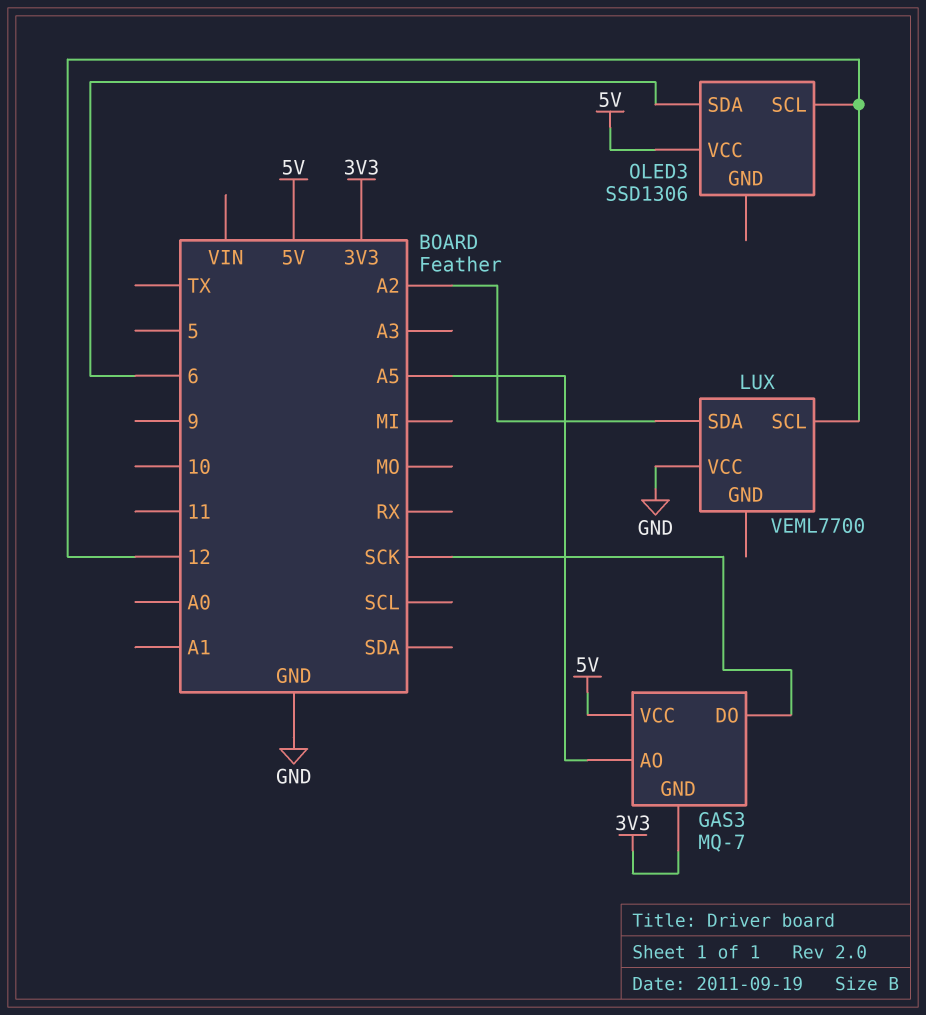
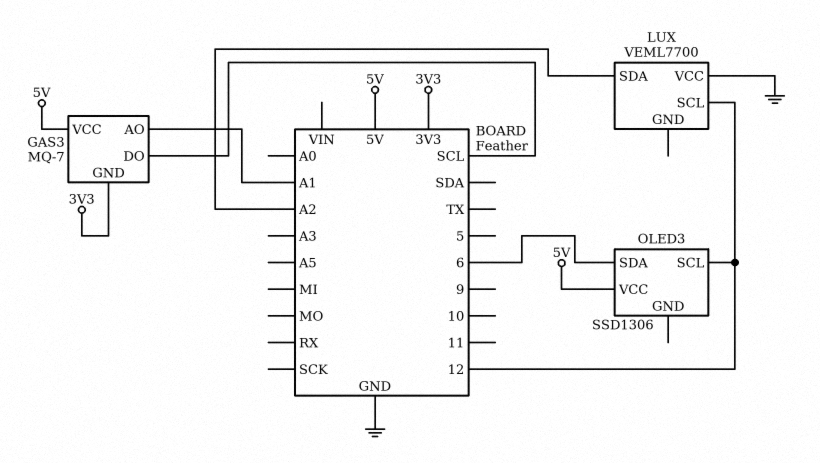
GAS3 pin AO: A5 -> A1
GAS3 pin DO: SCK -> SCL

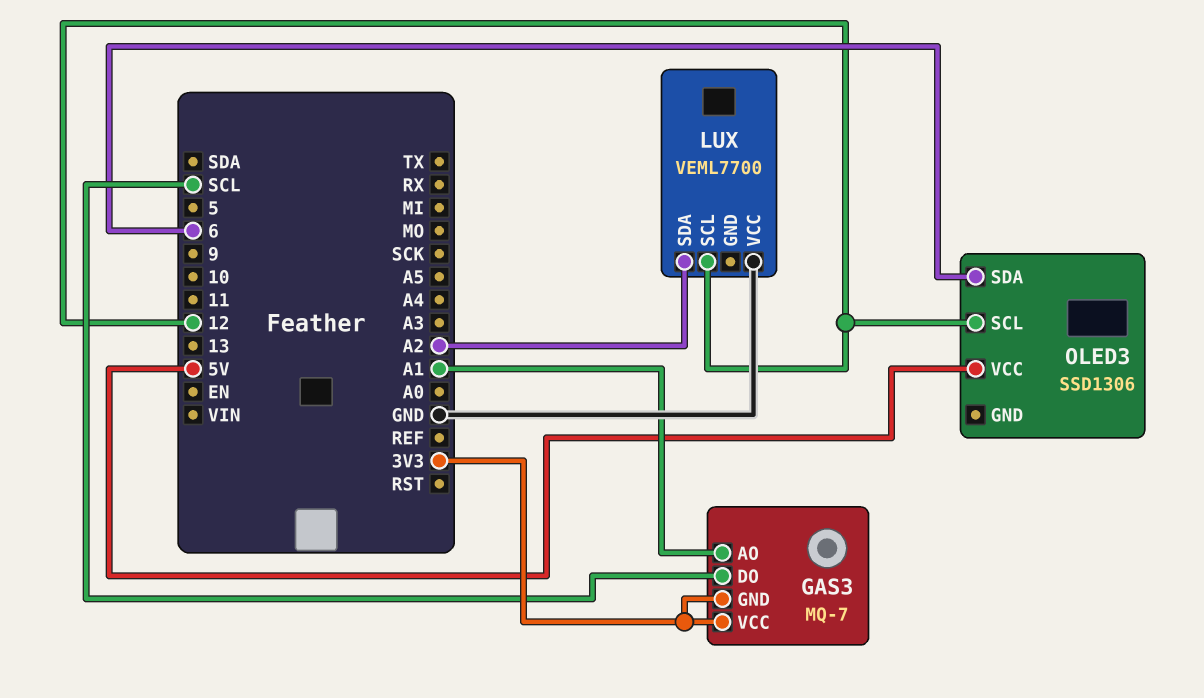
GAS3 pin VCC: 5V -> 3V3

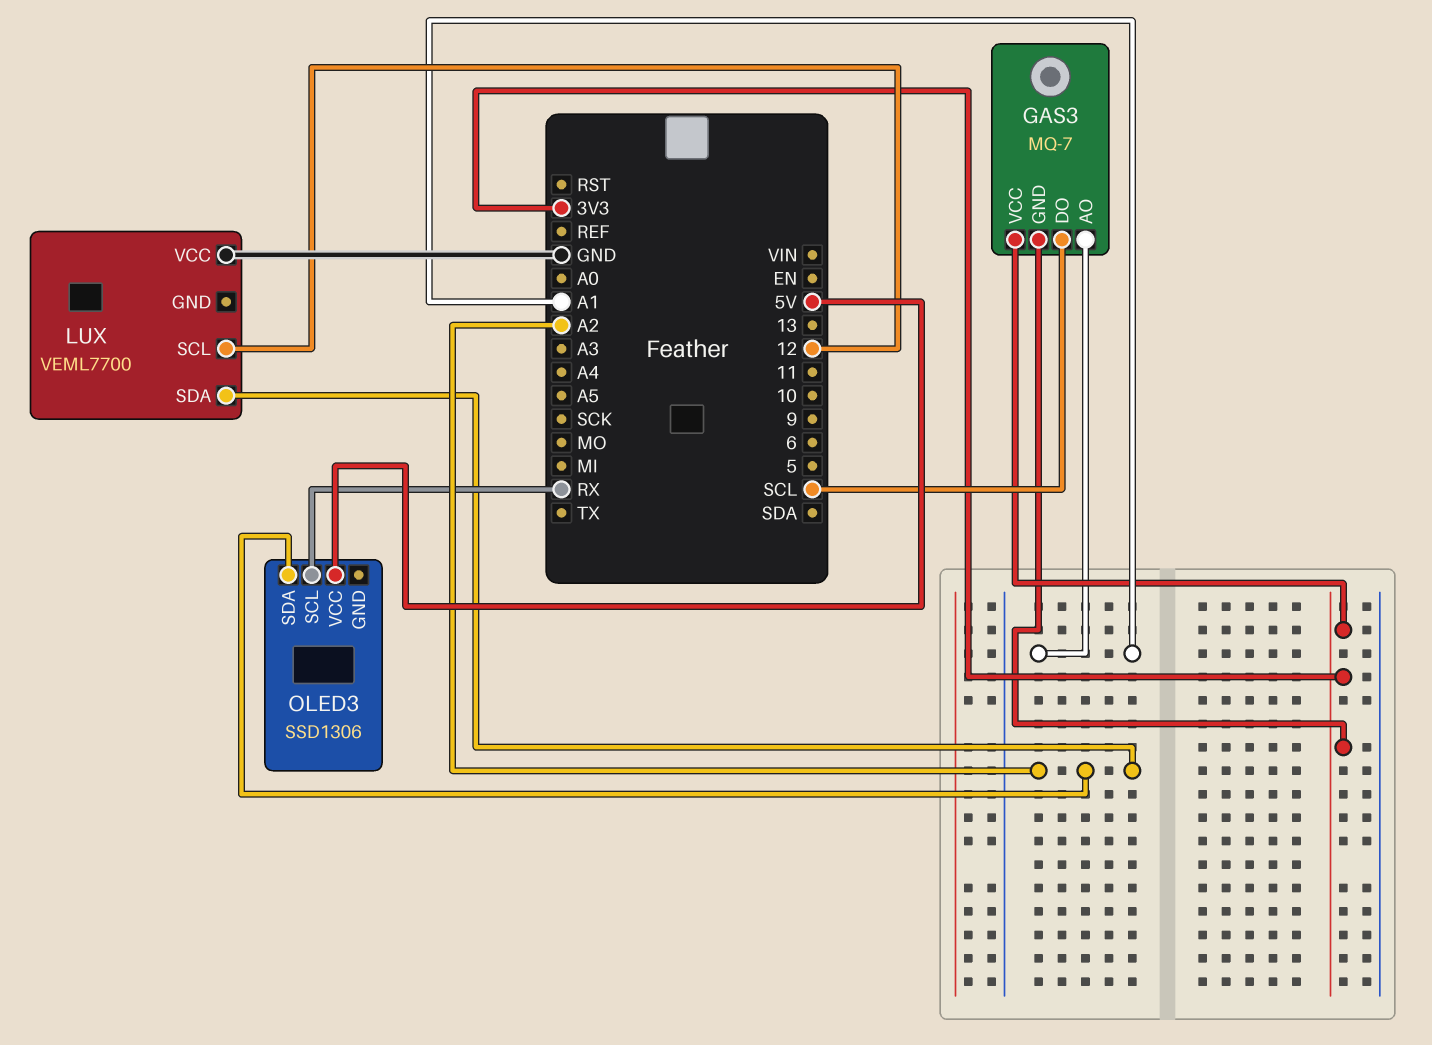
OLED3 pin SCL: 12 -> RX
OLED3 pin SDA: 6 -> A2

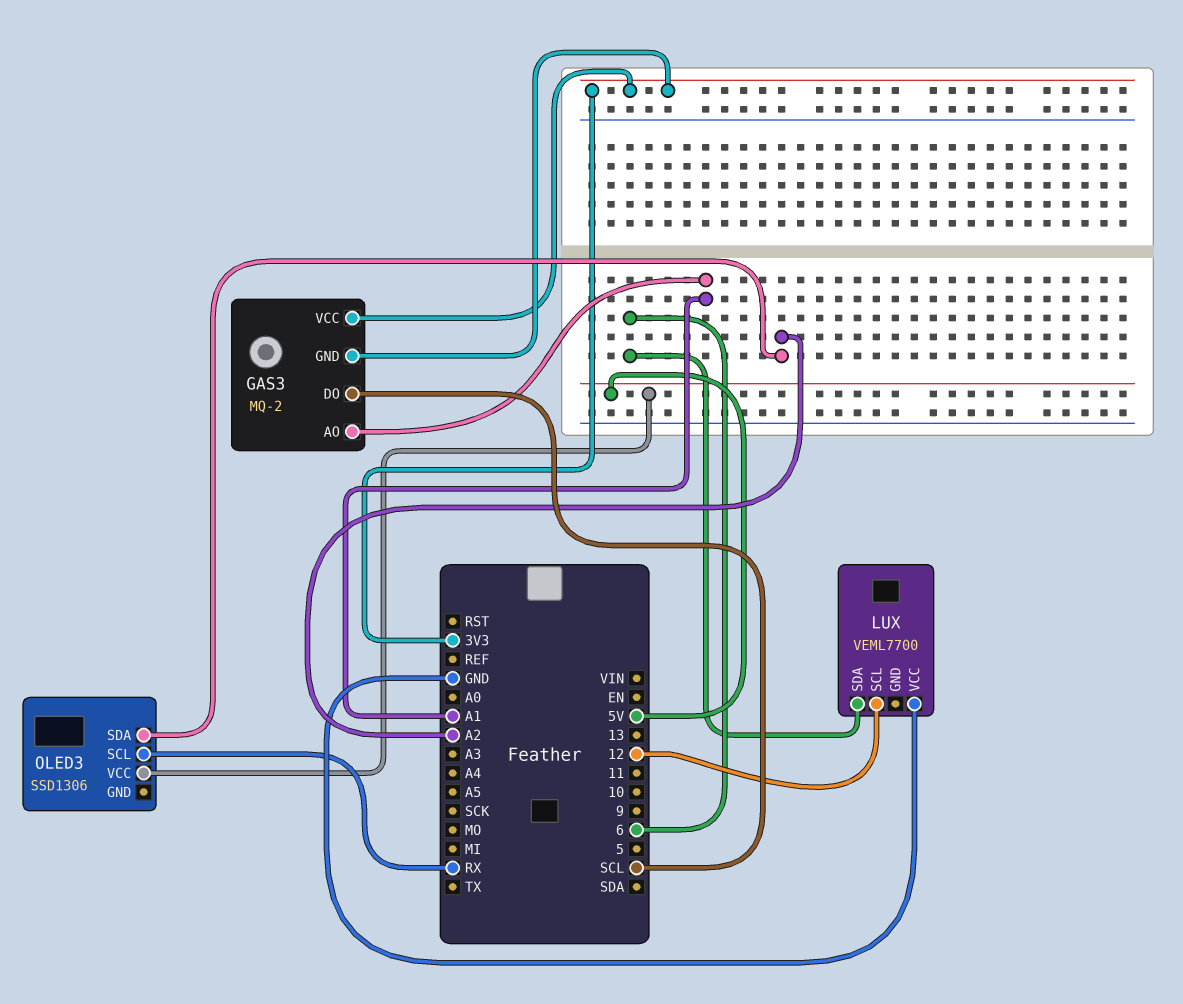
GAS3: MQ-7 -> MQ-2
LUX pin SDA: A2 -> 6

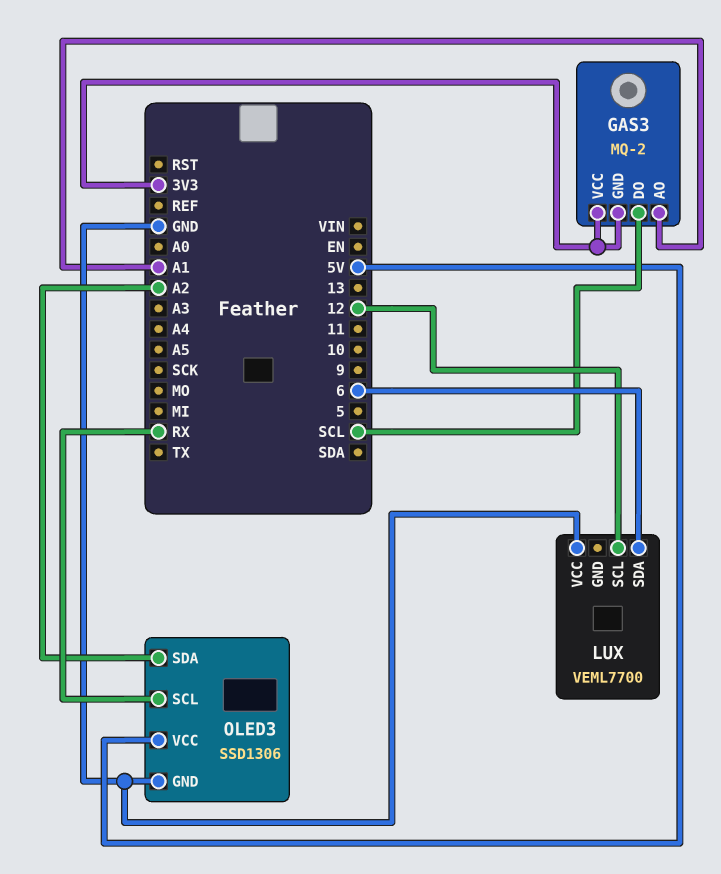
OLED3 pin GND: none -> GND

